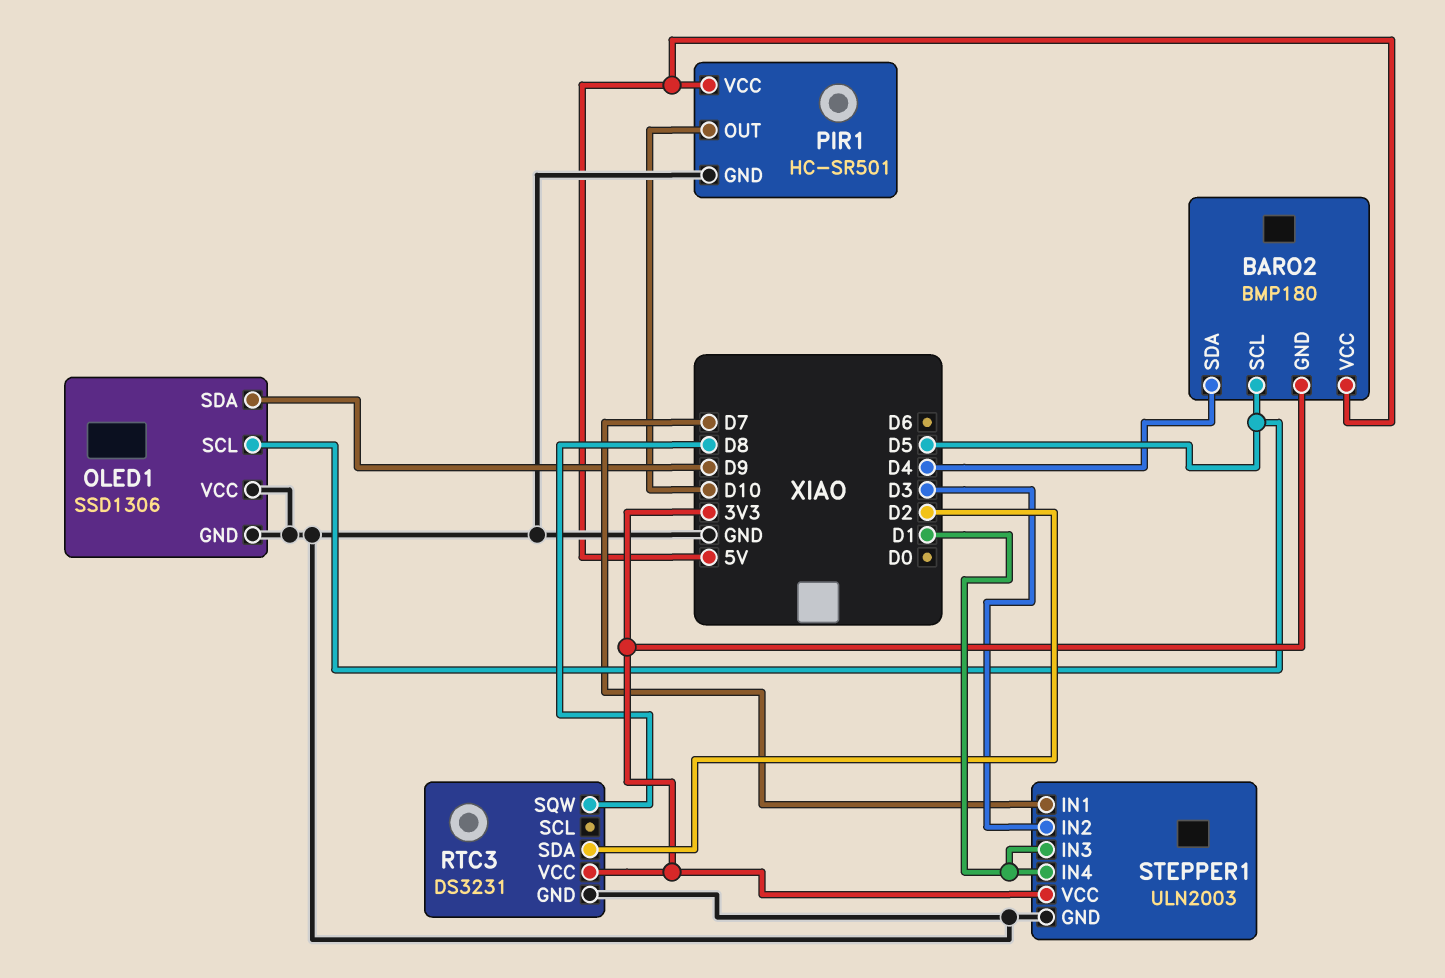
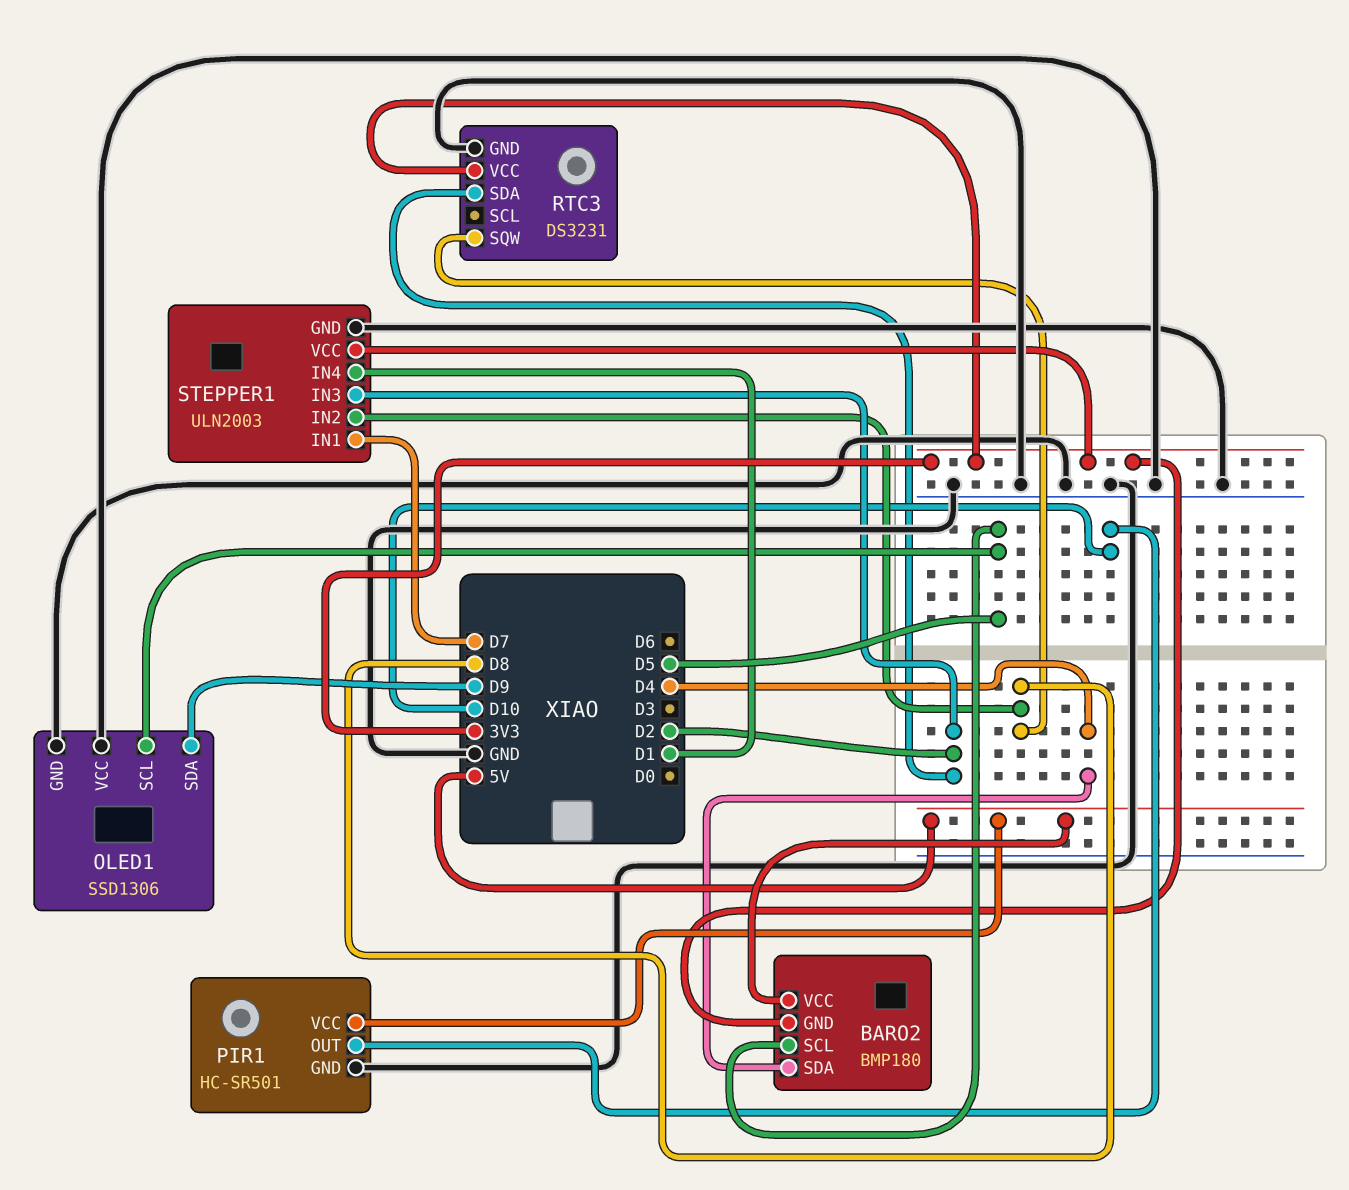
STEPPER1 pin IN2: D3 -> D8
STEPPER1 pin IN3: D1 -> D2

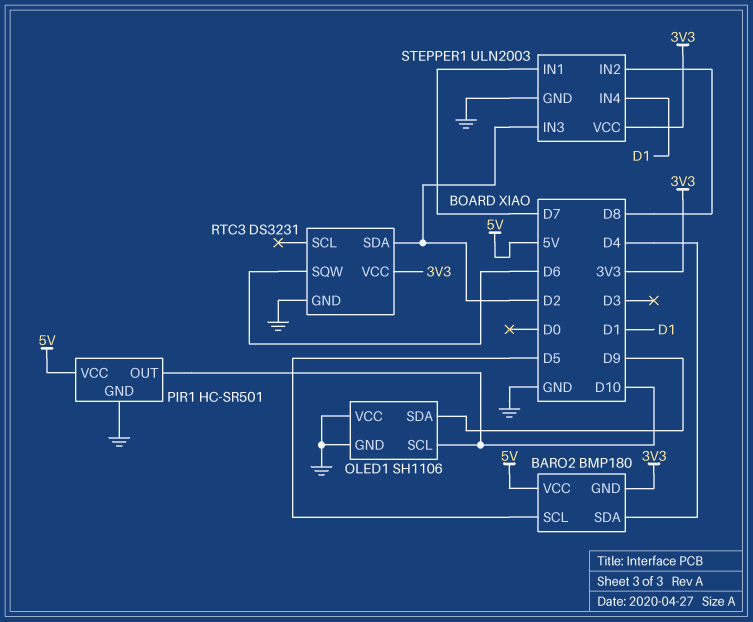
OLED1: SSD1306 -> SH1106
OLED1 pin SCL: D5 -> D10
RTC3 pin SQW: D8 -> D6

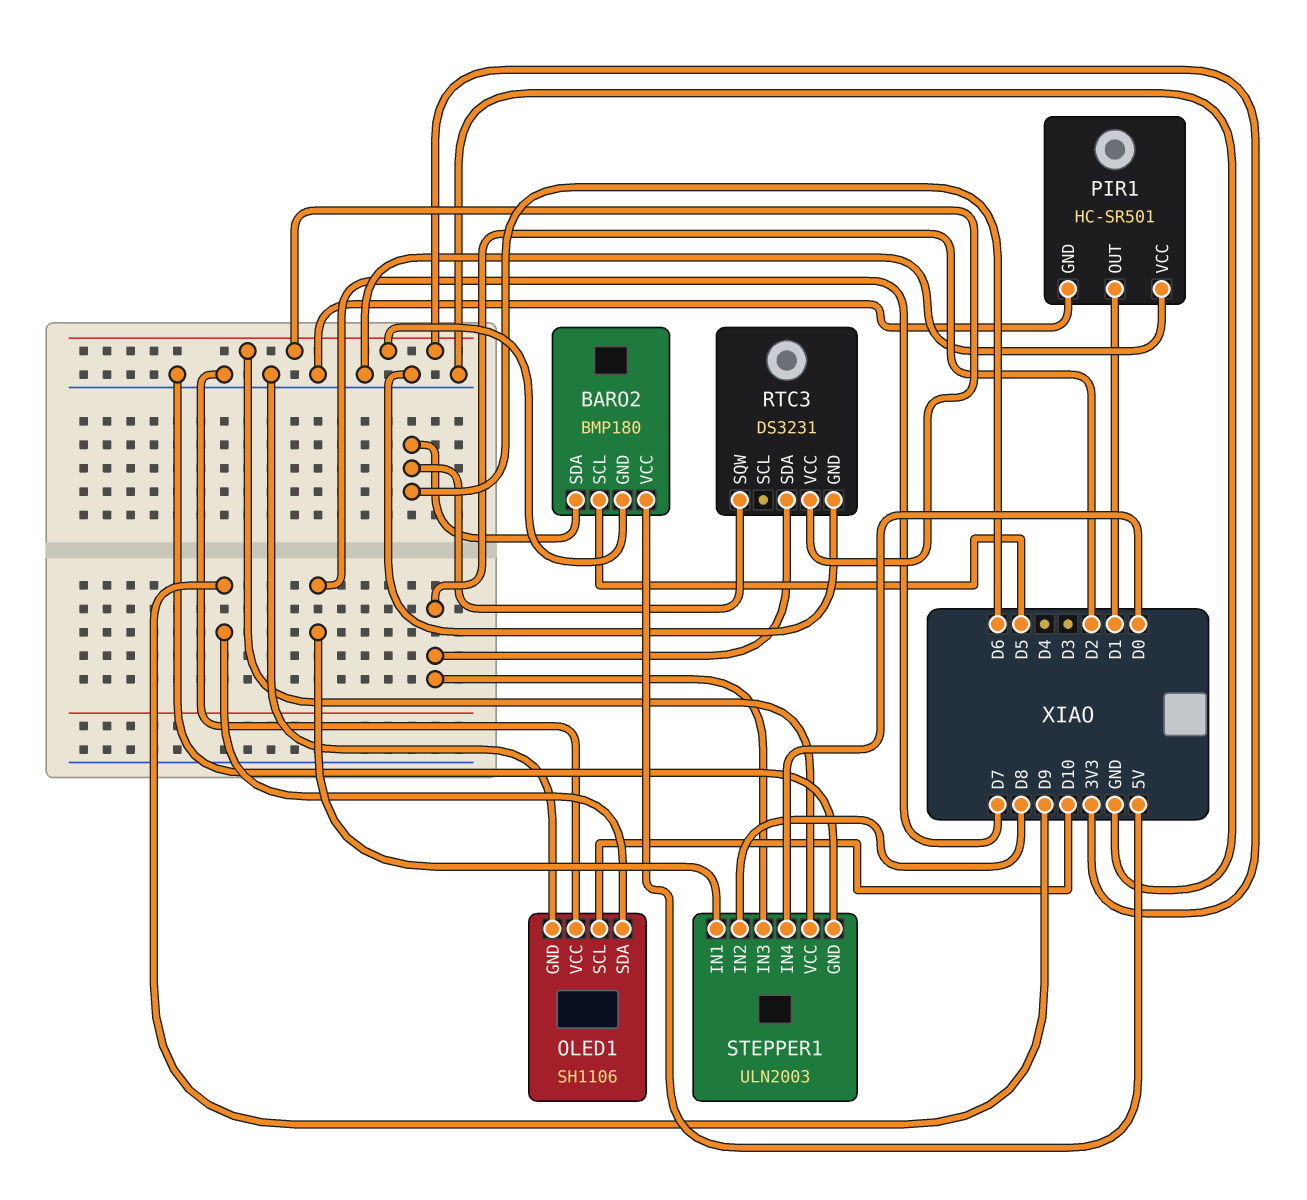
BARO2 pin SDA: D4 -> D6
PIR1 pin OUT: D10 -> D1
PIR1 pin VCC: 5V -> GND
STEPPER1 pin IN4: D1 -> D0

